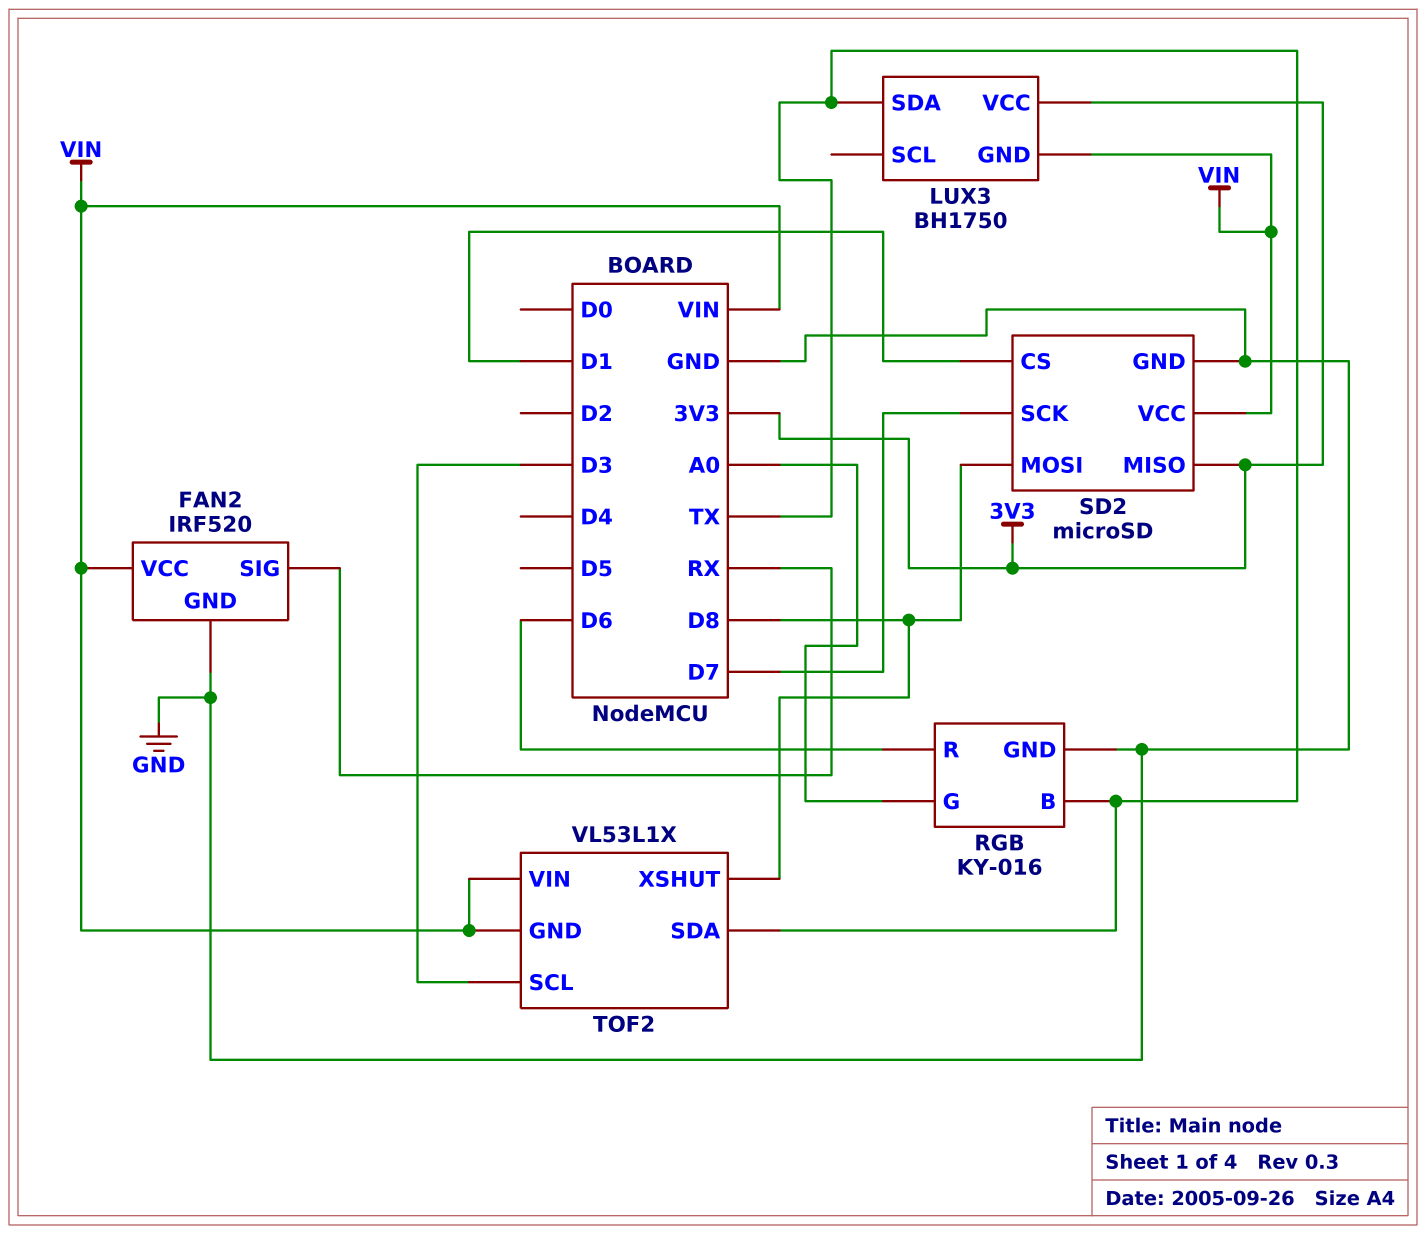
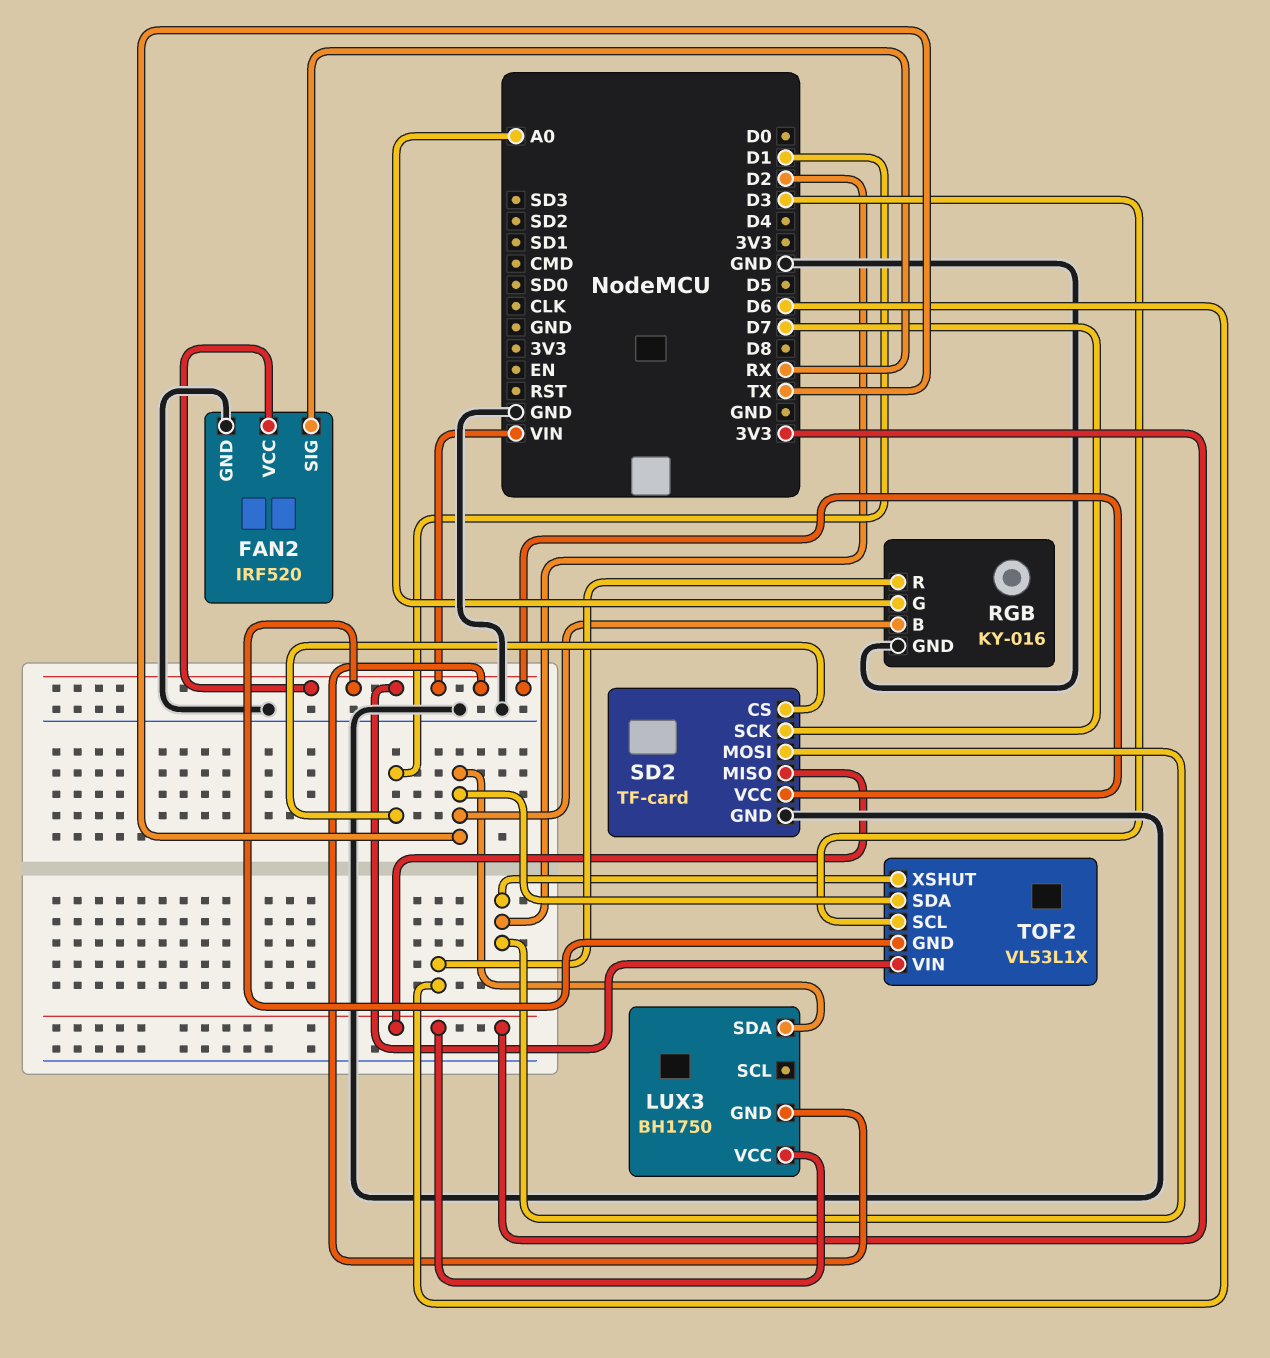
SD2: microSD -> TF-card
SD2 pin MOSI: D8 -> D2
TOF2 pin XSHUT: D8 -> D2

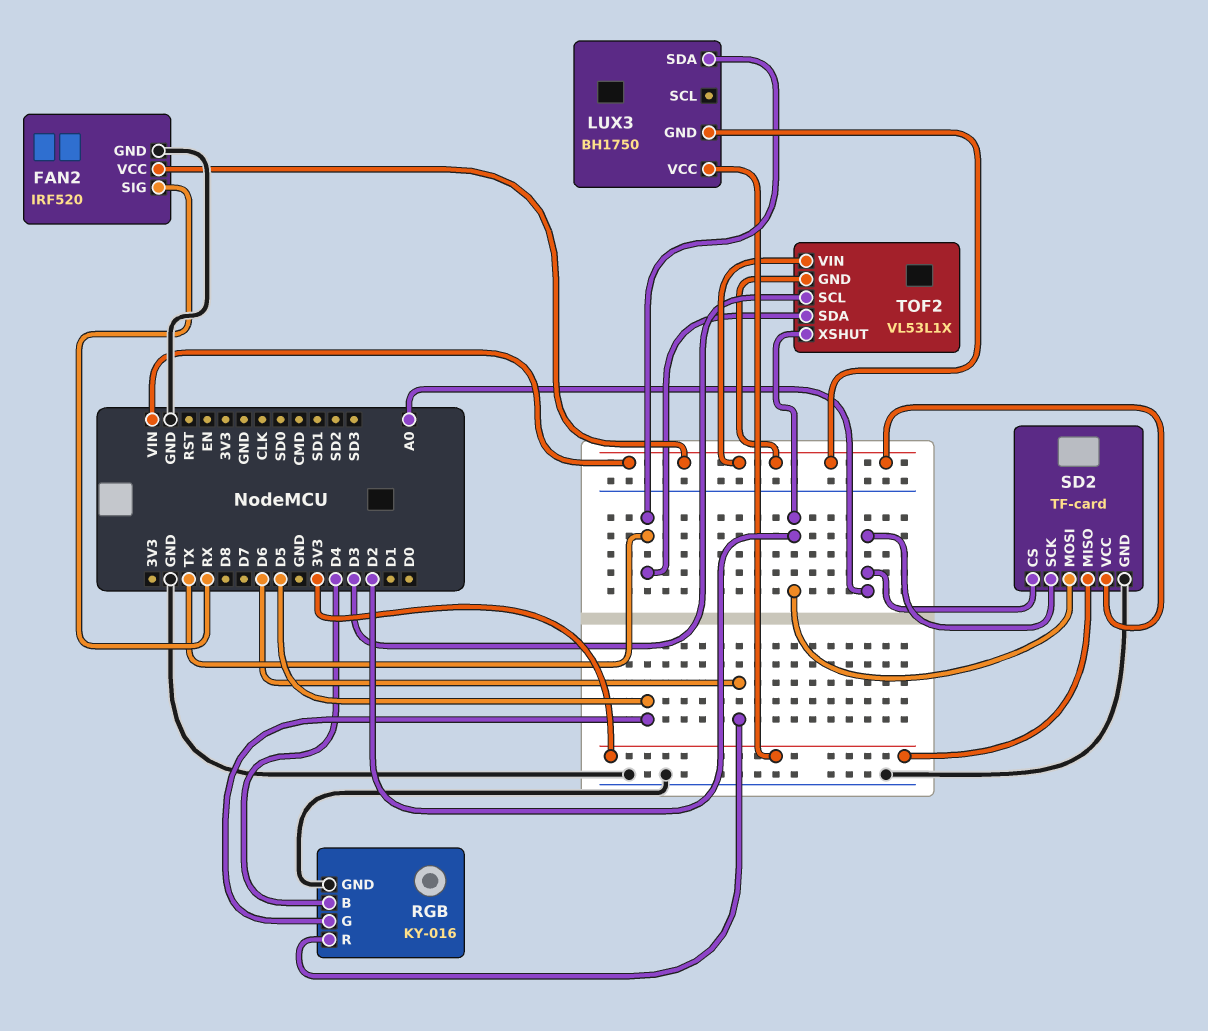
RGB pin B: TX -> D4
RGB pin G: A0 -> D5
SD2 pin CS: D1 -> A0
SD2 pin SCK: D7 -> A0

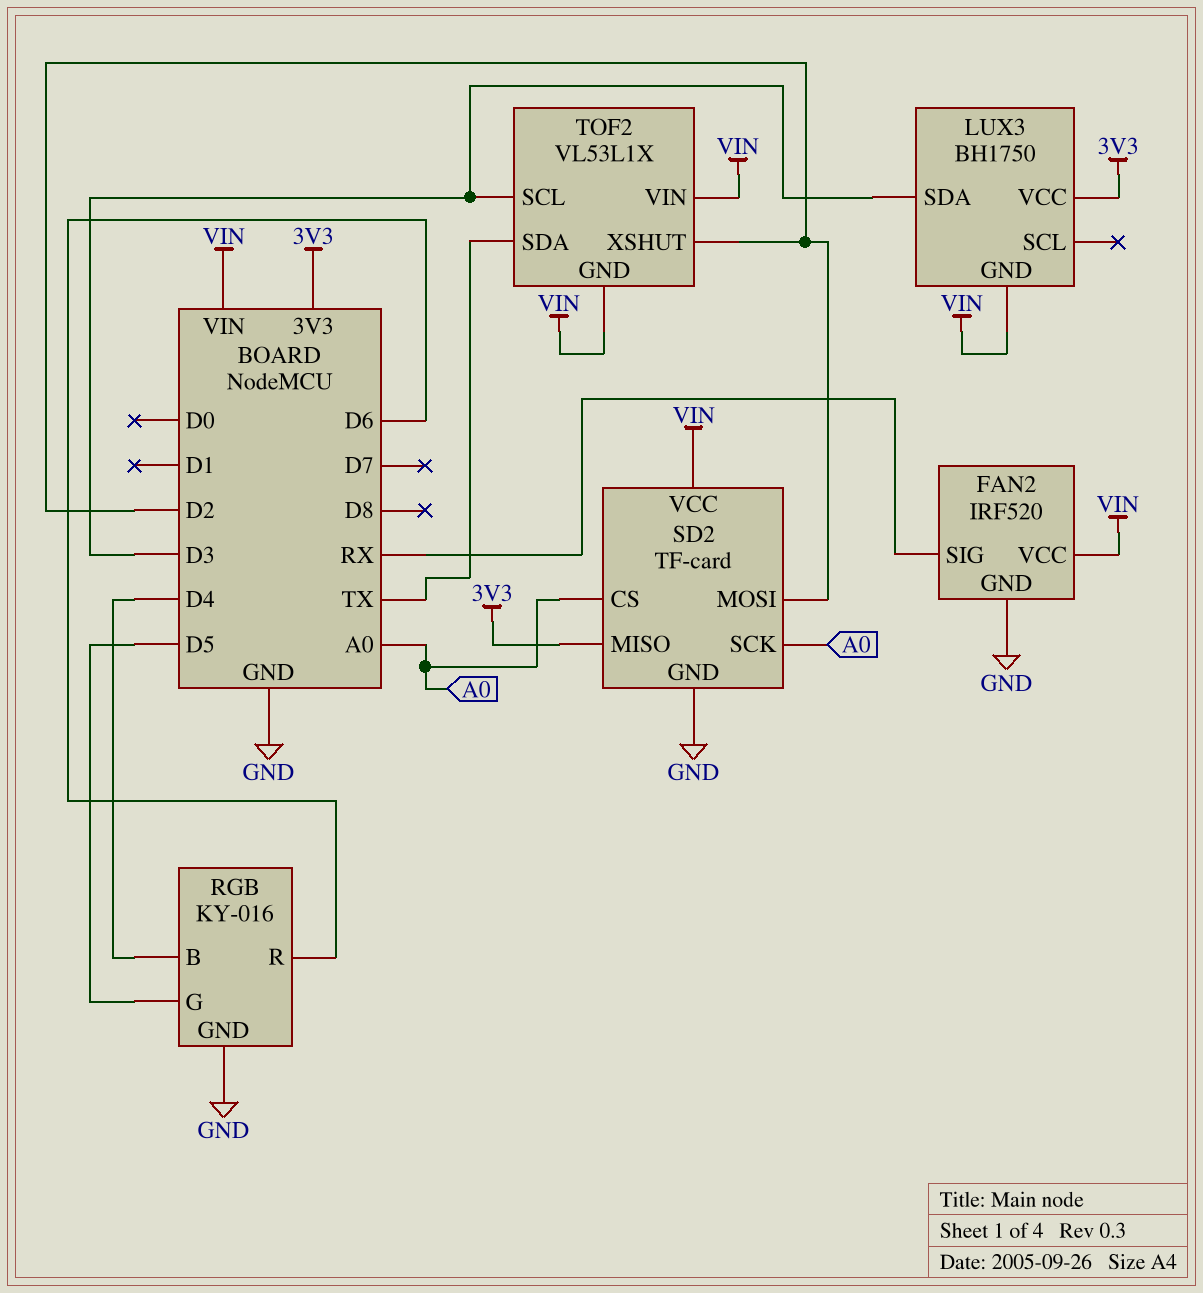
LUX3 pin SDA: TX -> D3

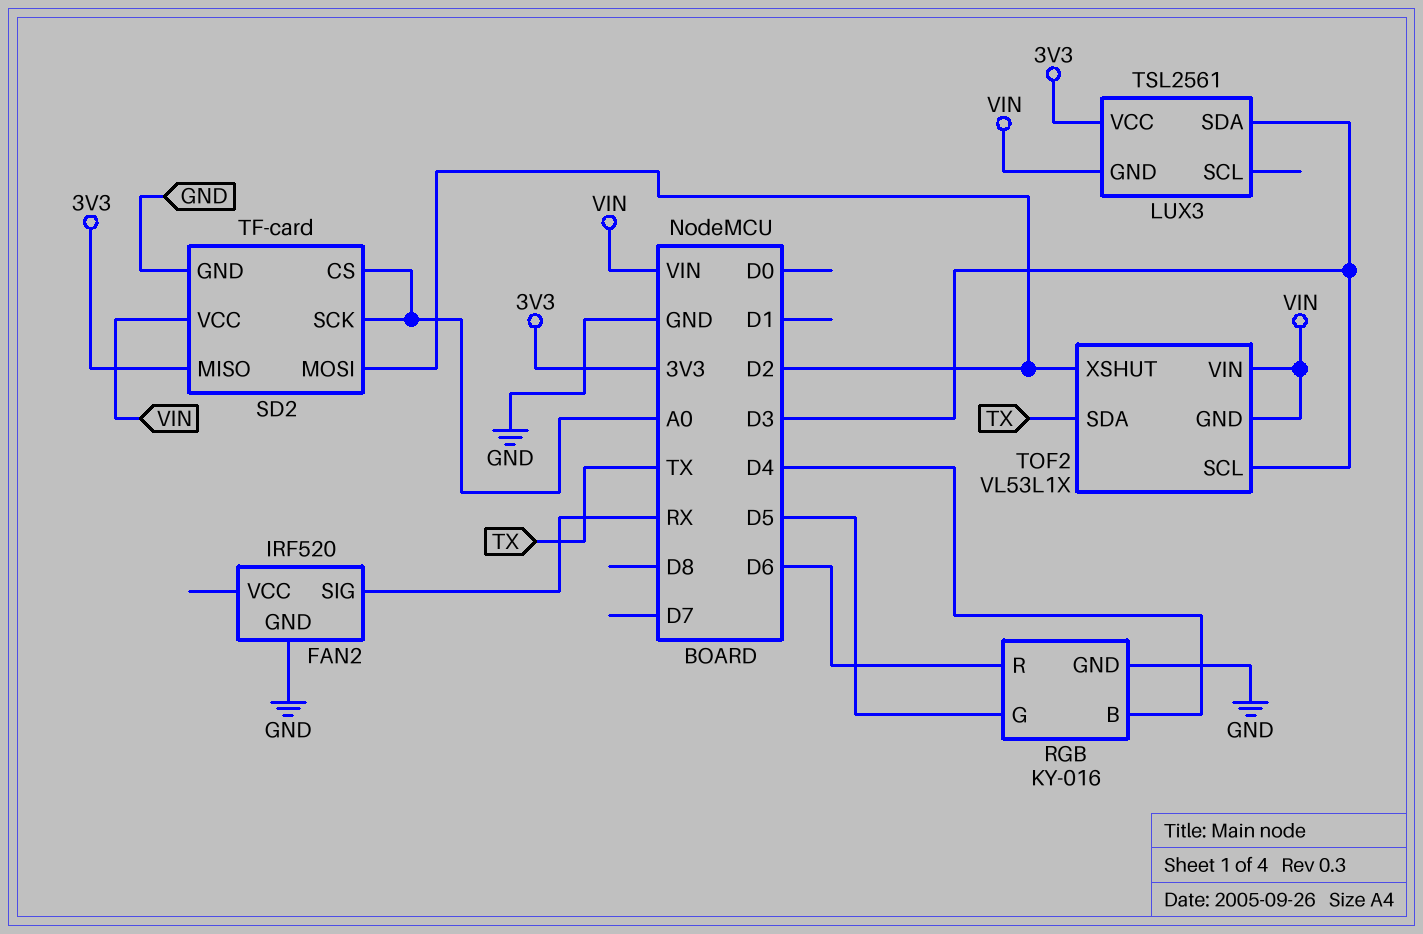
FAN2 pin VCC: VIN -> none
LUX3: BH1750 -> TSL2561

